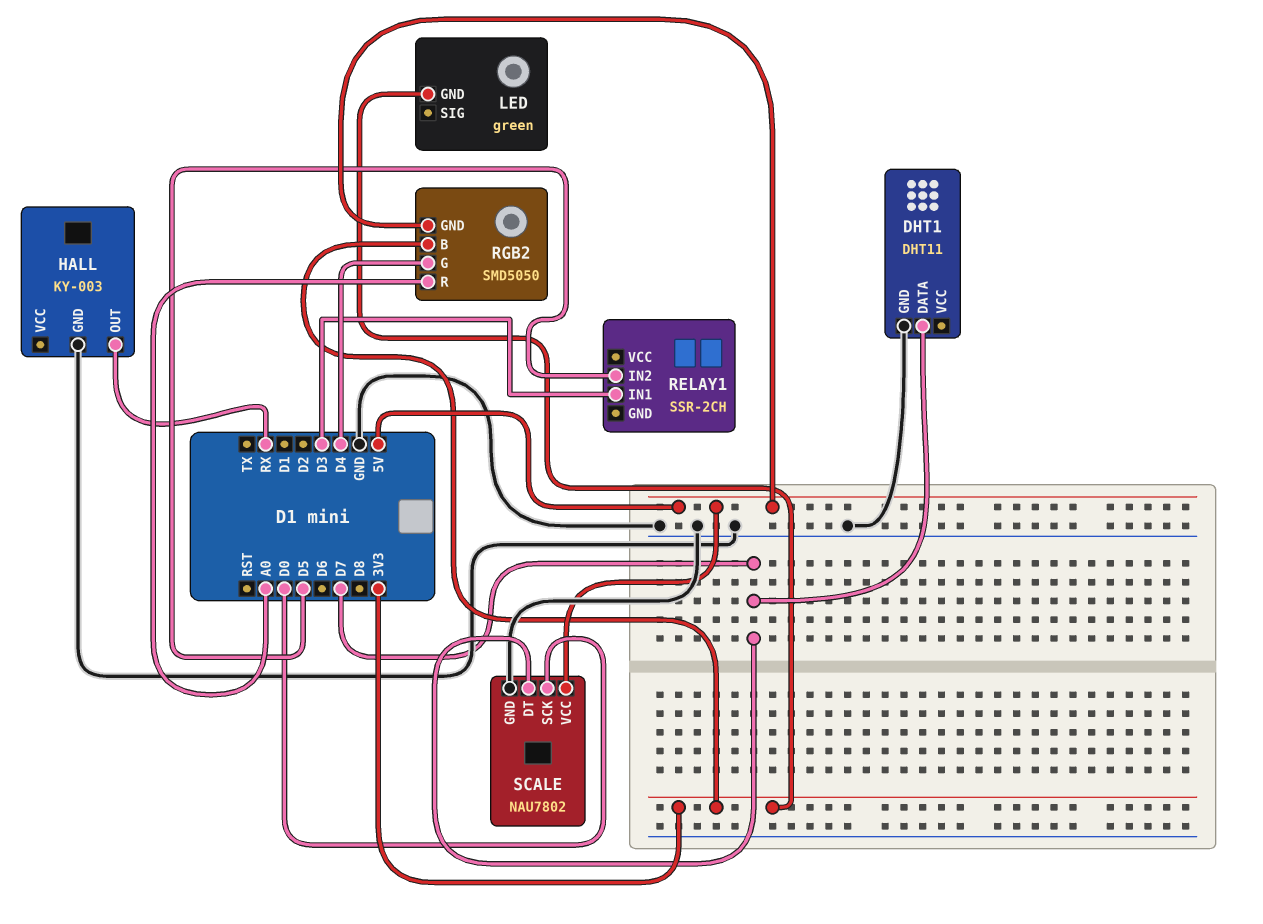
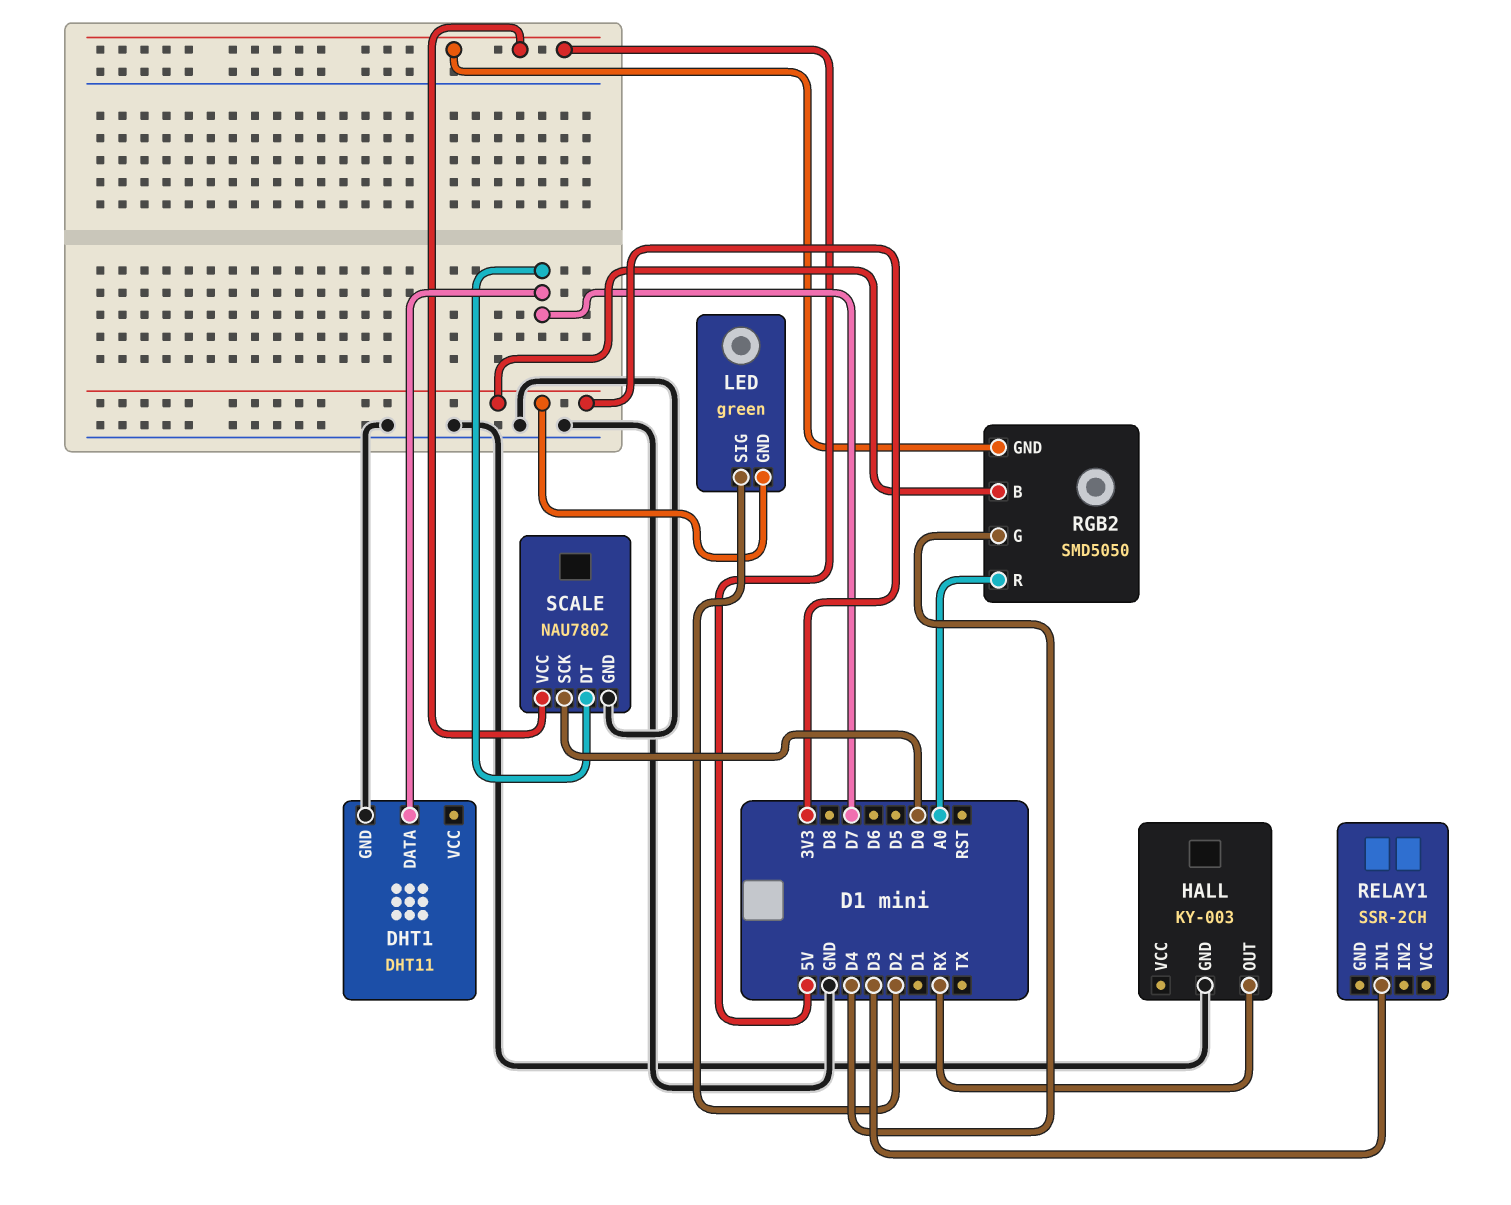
LED pin SIG: none -> D2
RELAY1 pin IN2: D5 -> none

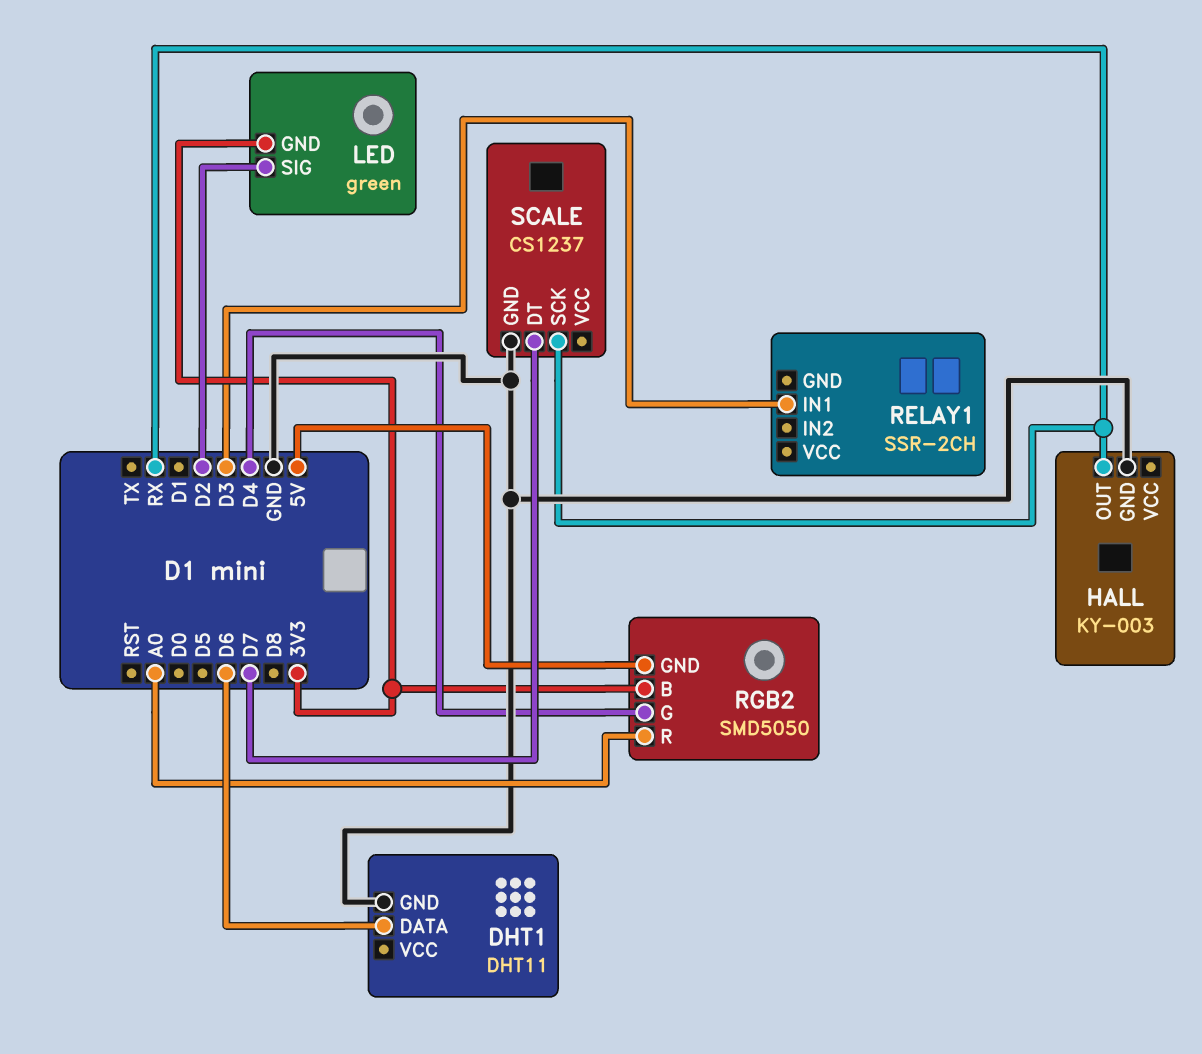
DHT1 pin DATA: D7 -> D6
SCALE: NAU7802 -> CS1237
SCALE pin SCK: D0 -> RX
SCALE pin VCC: 5V -> none

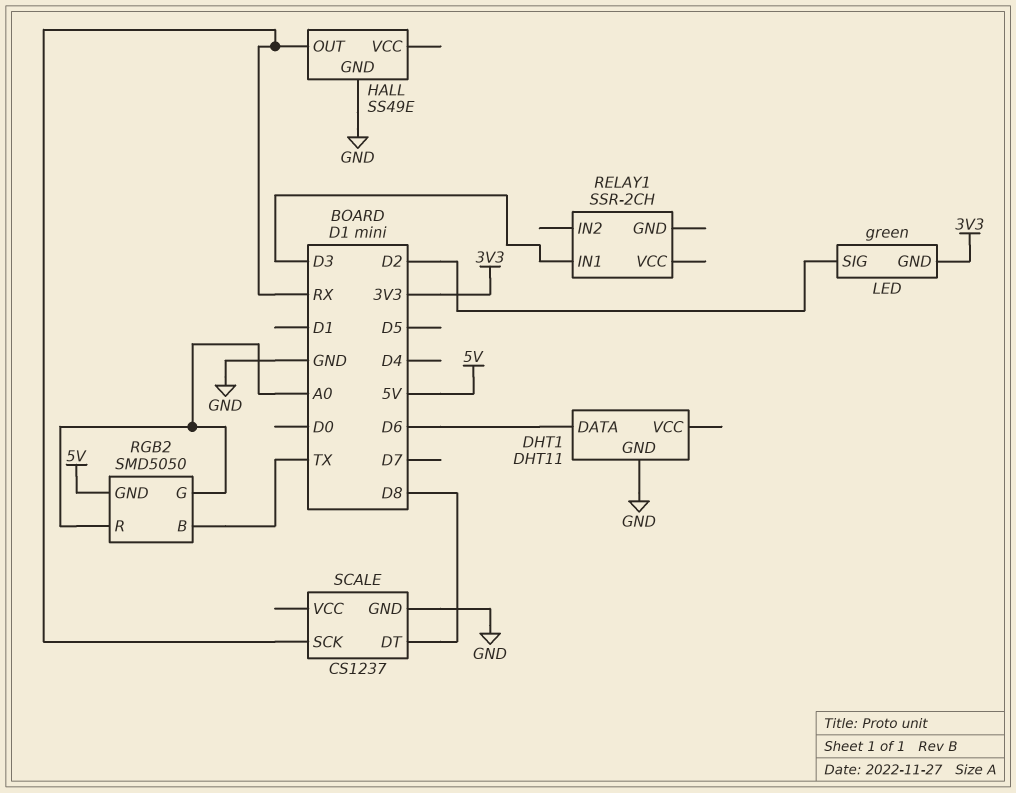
HALL: KY-003 -> SS49E
RGB2 pin B: 3V3 -> TX
RGB2 pin G: D4 -> A0
SCALE pin DT: D7 -> D8

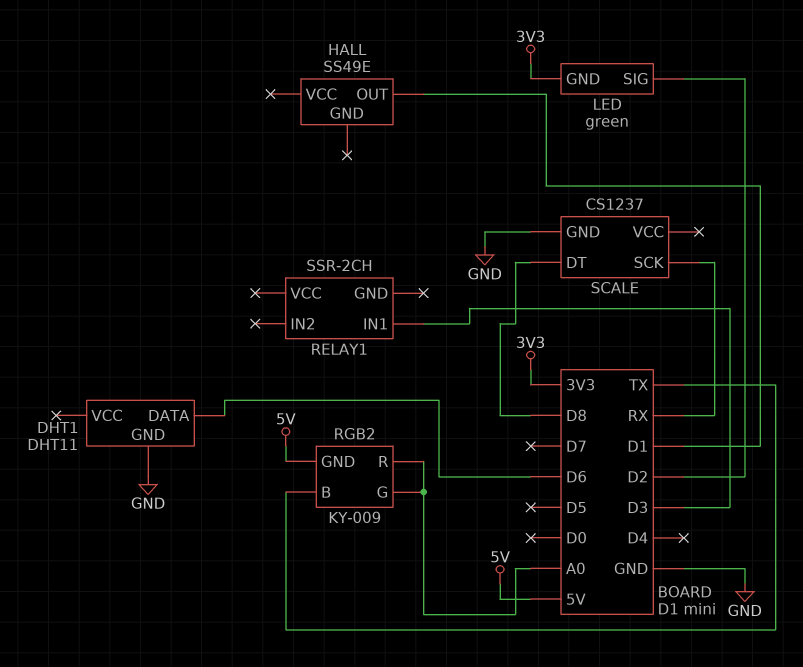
HALL pin GND: GND -> none
HALL pin OUT: RX -> D1
RGB2: SMD5050 -> KY-009

